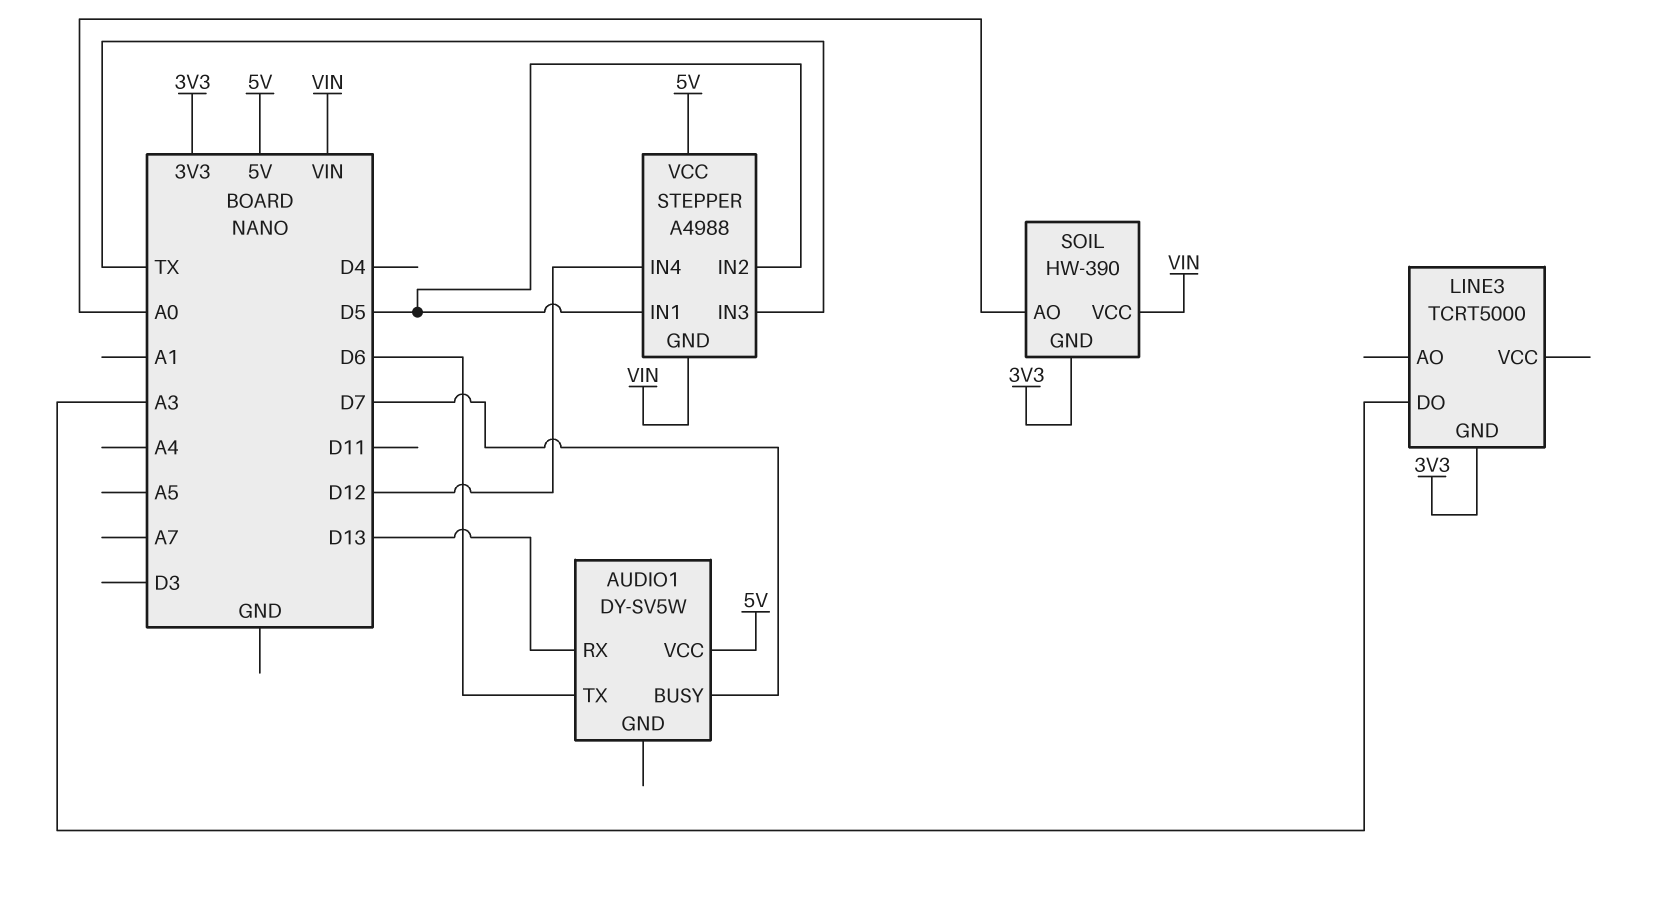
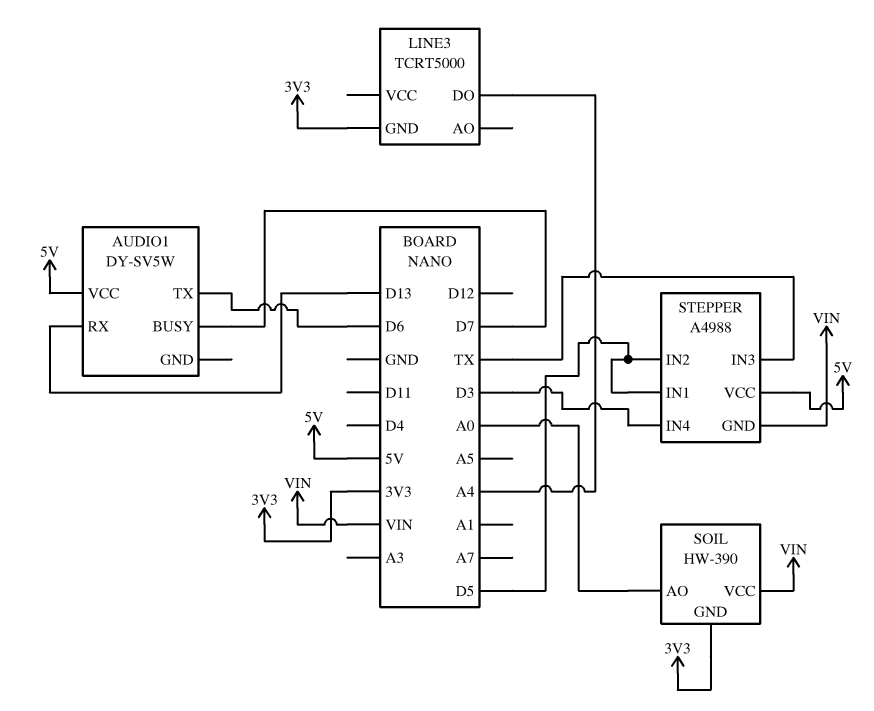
LINE3 pin DO: A3 -> A4
STEPPER pin IN4: D12 -> D3

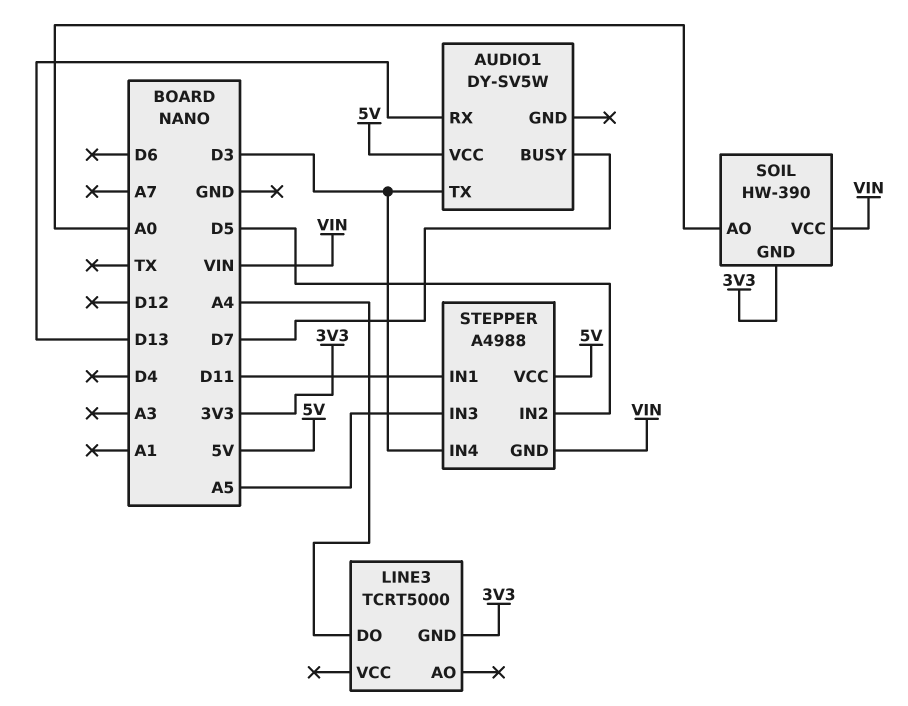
AUDIO1 pin TX: D6 -> D3
STEPPER pin IN1: D5 -> D11
STEPPER pin IN3: TX -> A5

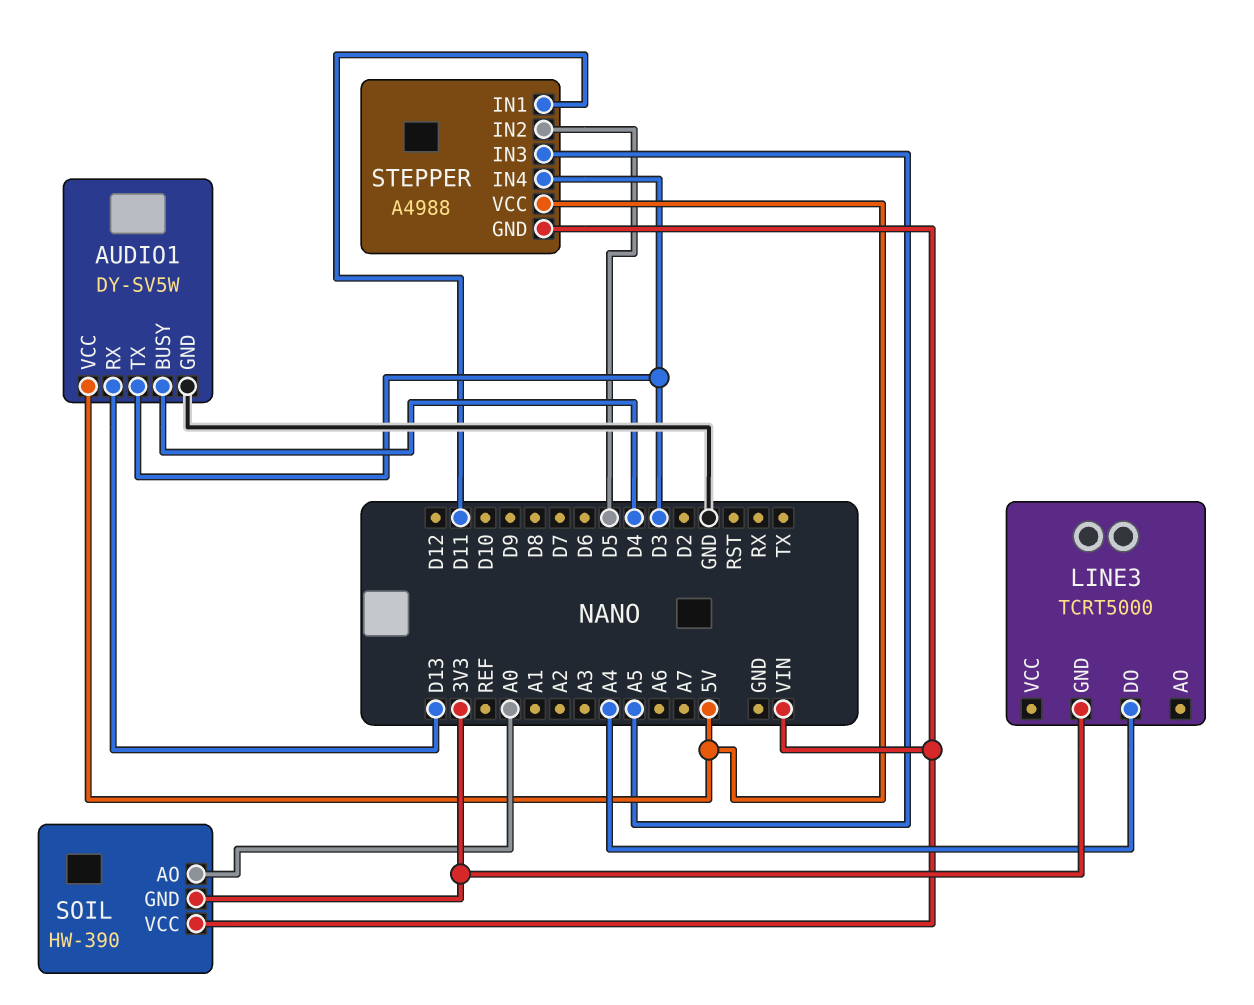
AUDIO1 pin BUSY: D7 -> D4
AUDIO1 pin GND: none -> GND

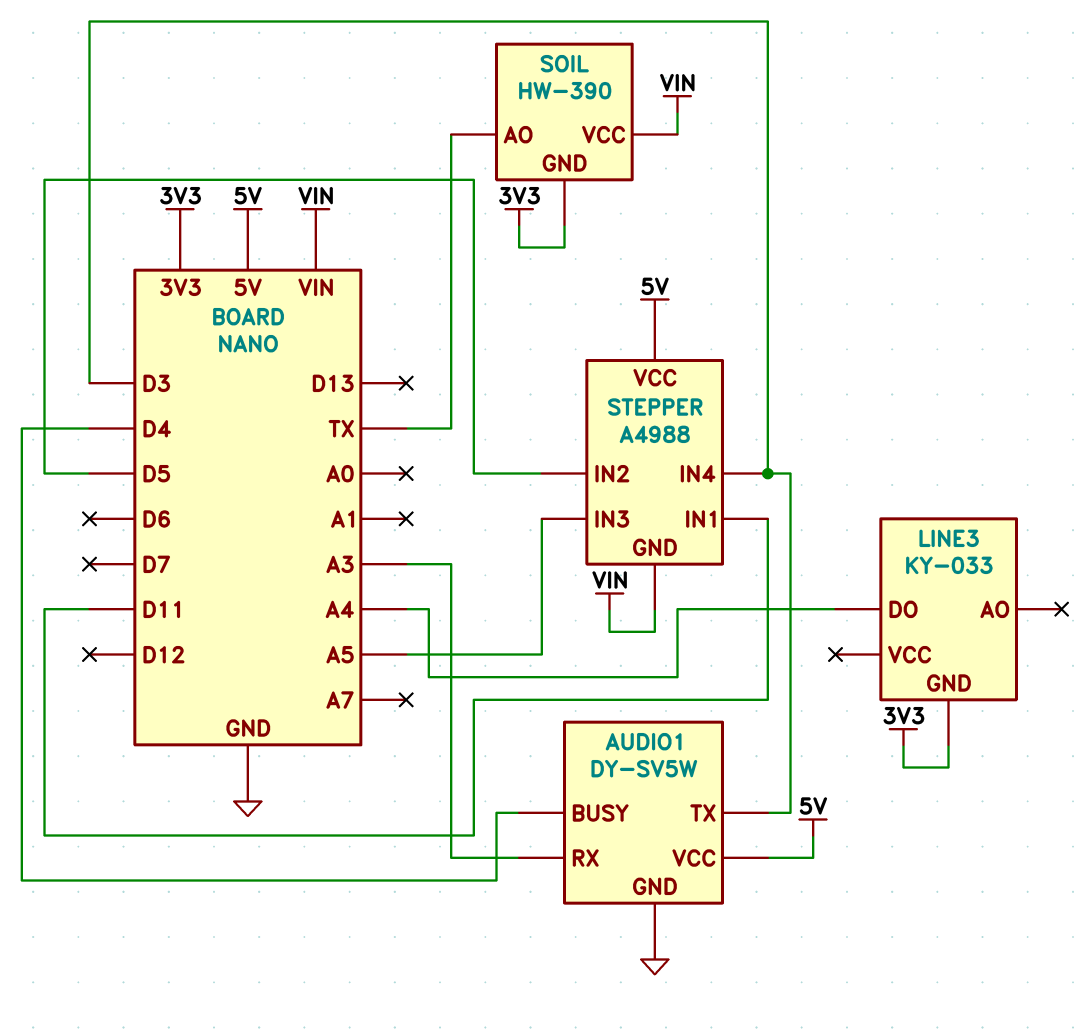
AUDIO1 pin RX: D13 -> A3
LINE3: TCRT5000 -> KY-033
SOIL pin AO: A0 -> TX

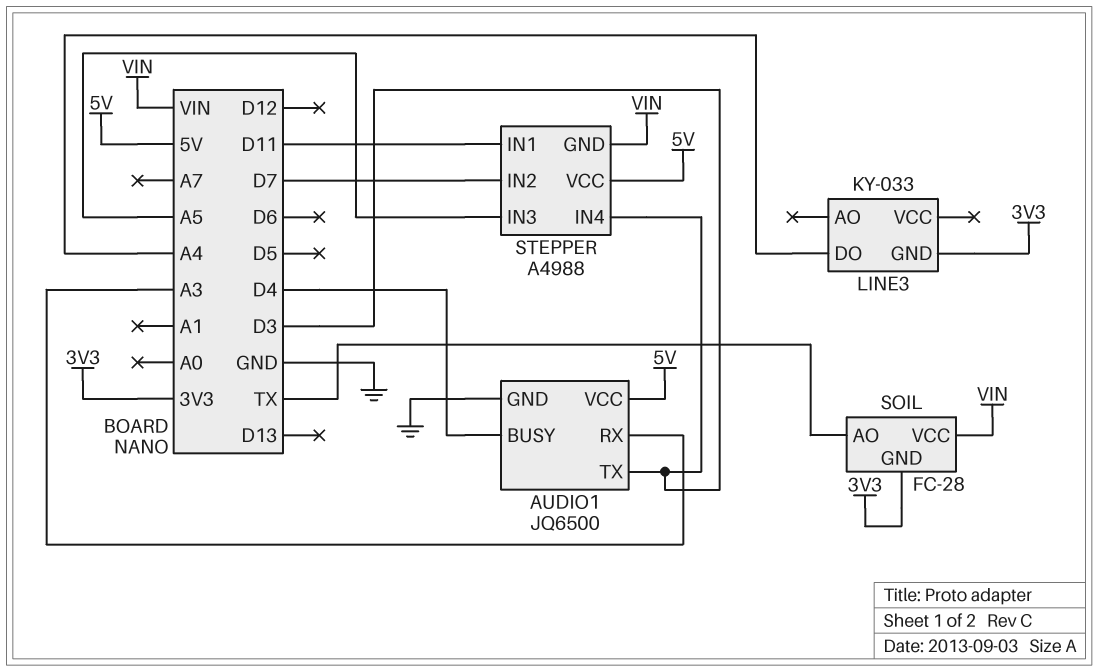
AUDIO1: DY-SV5W -> JQ6500
SOIL: HW-390 -> FC-28
STEPPER pin IN2: D5 -> D7

